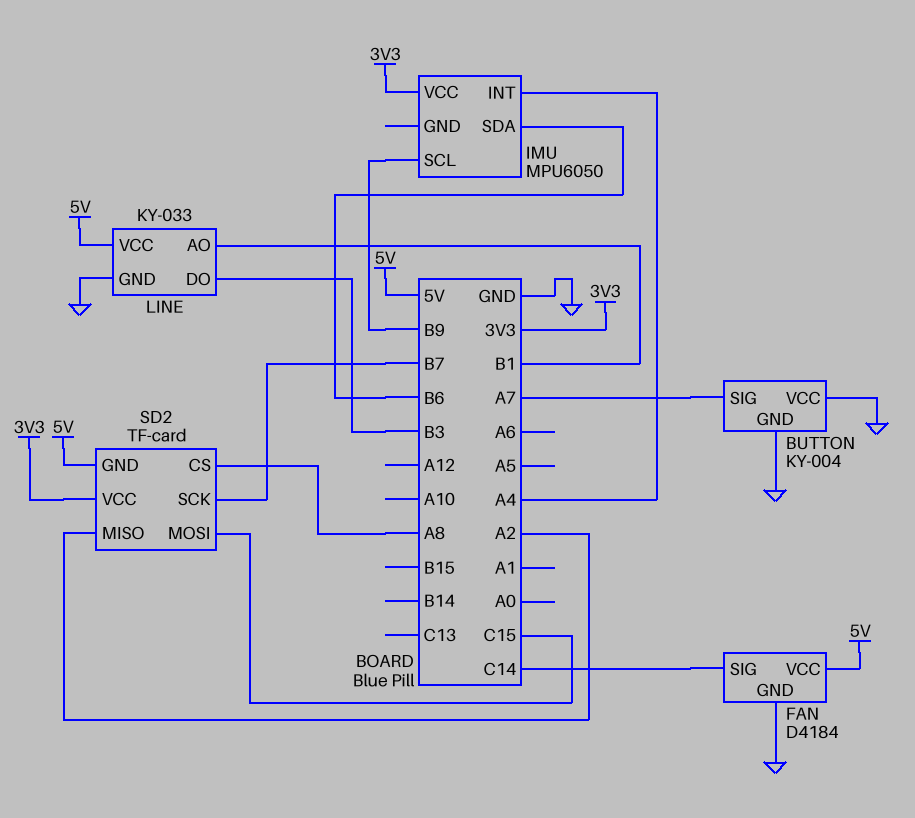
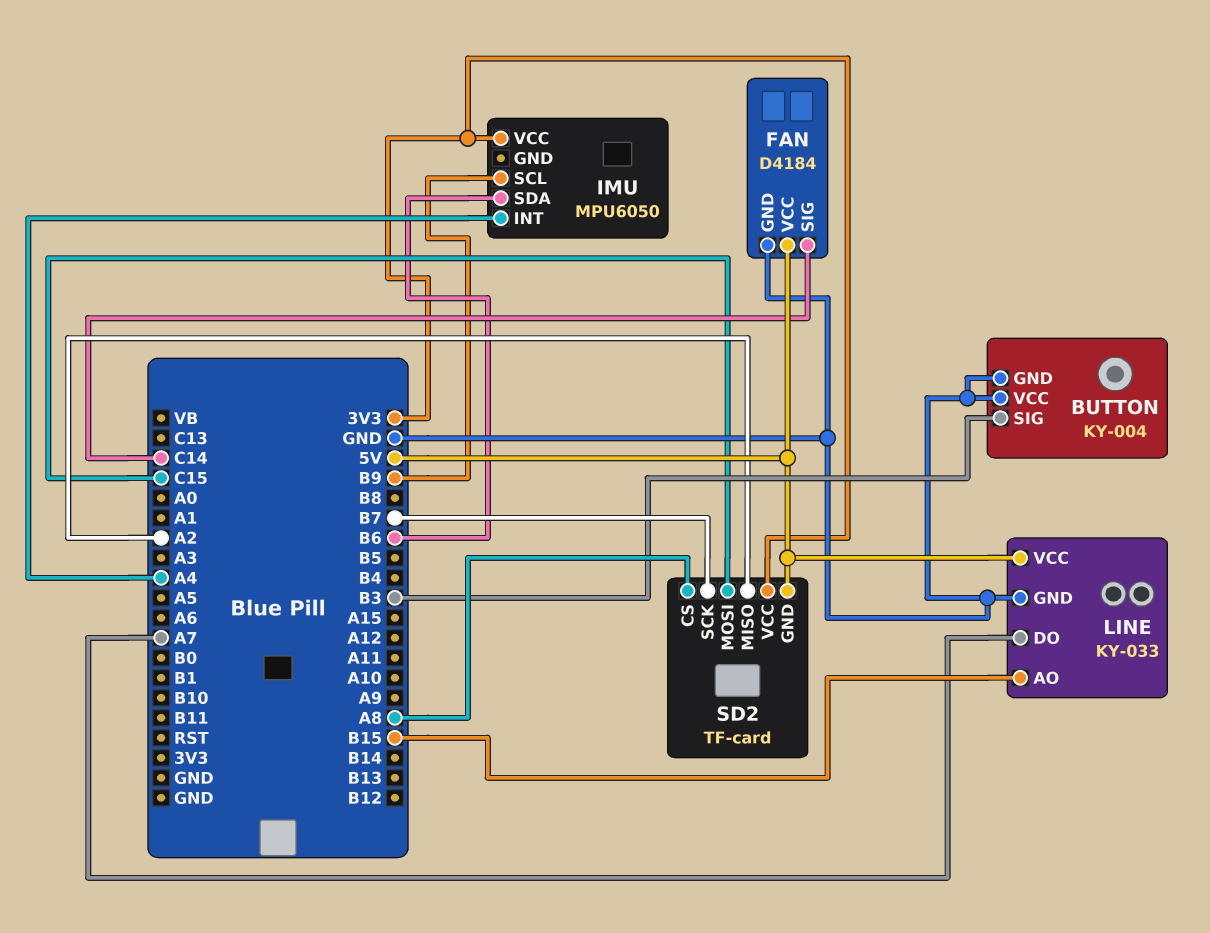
BUTTON pin SIG: A7 -> B3
LINE pin AO: B1 -> B15
LINE pin DO: B3 -> A7

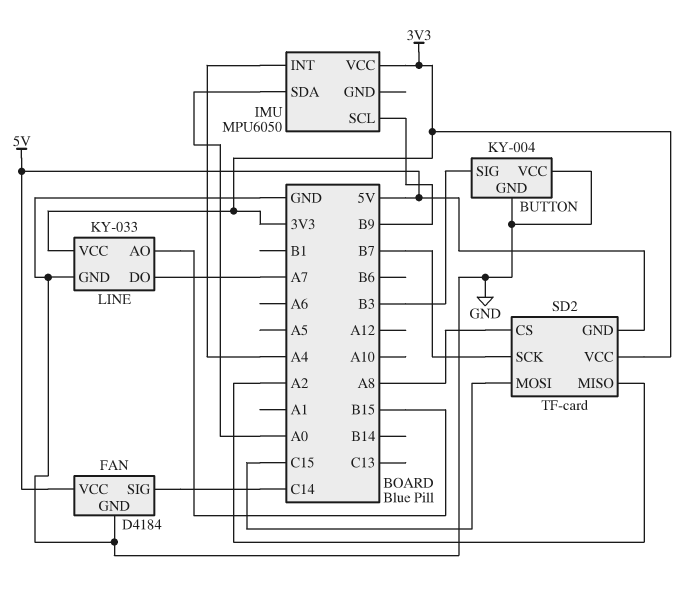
IMU pin SDA: B6 -> A0
LINE pin VCC: 5V -> 3V3

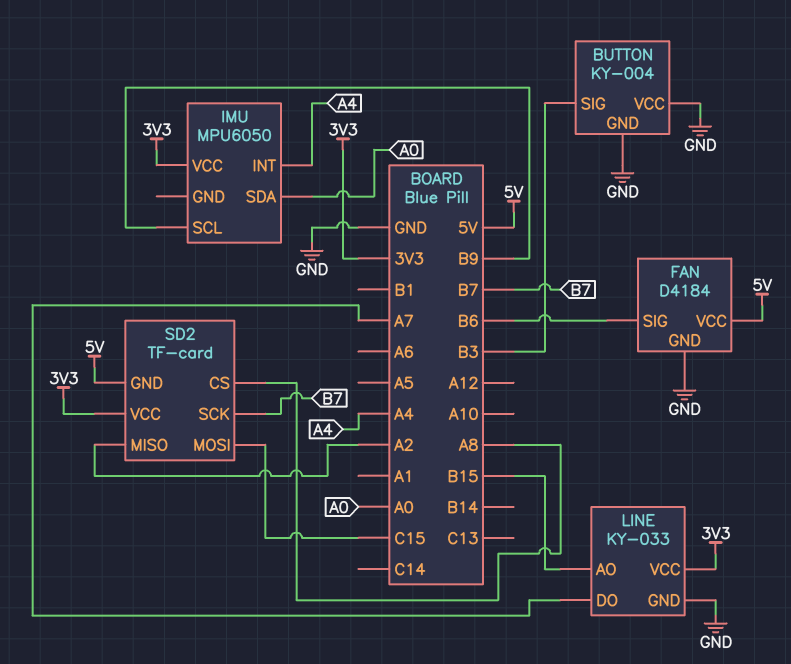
FAN pin SIG: C14 -> B6

